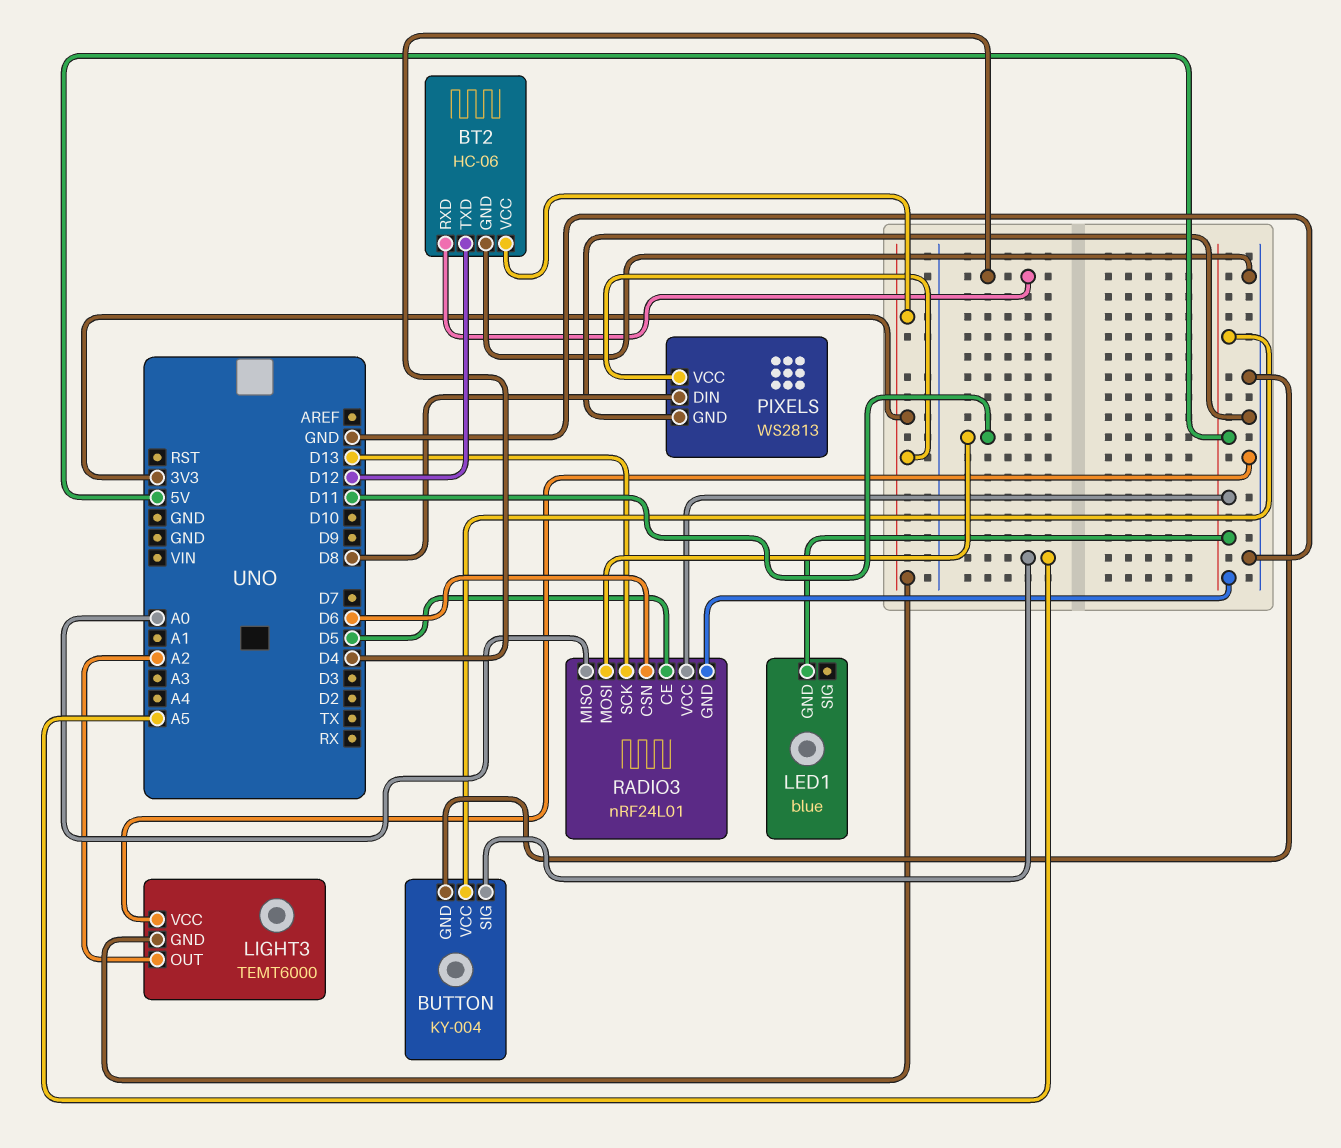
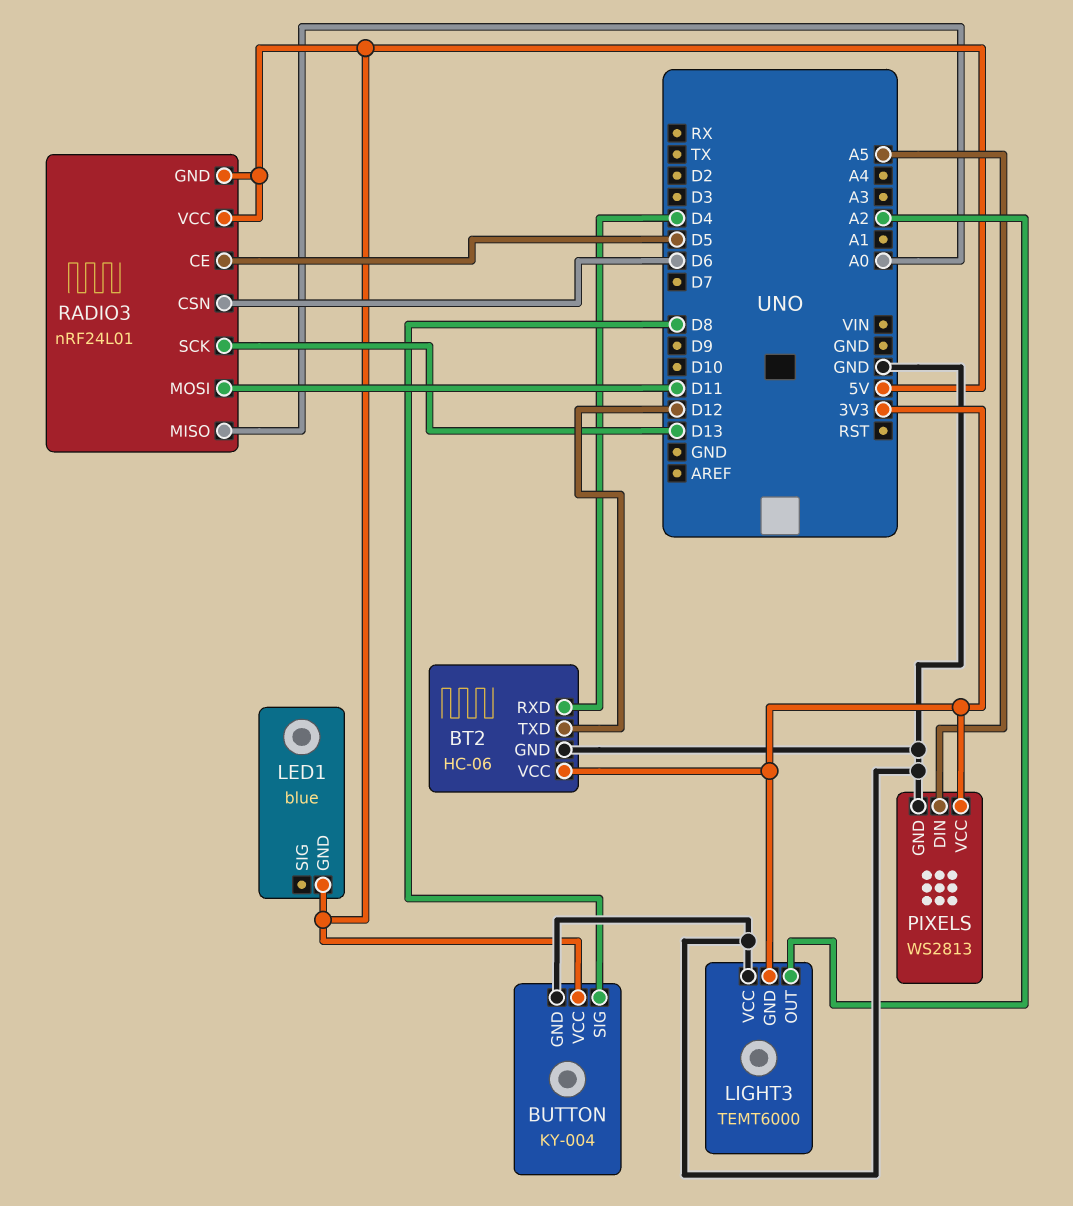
BUTTON pin SIG: A5 -> D8
PIXELS pin DIN: D8 -> A5

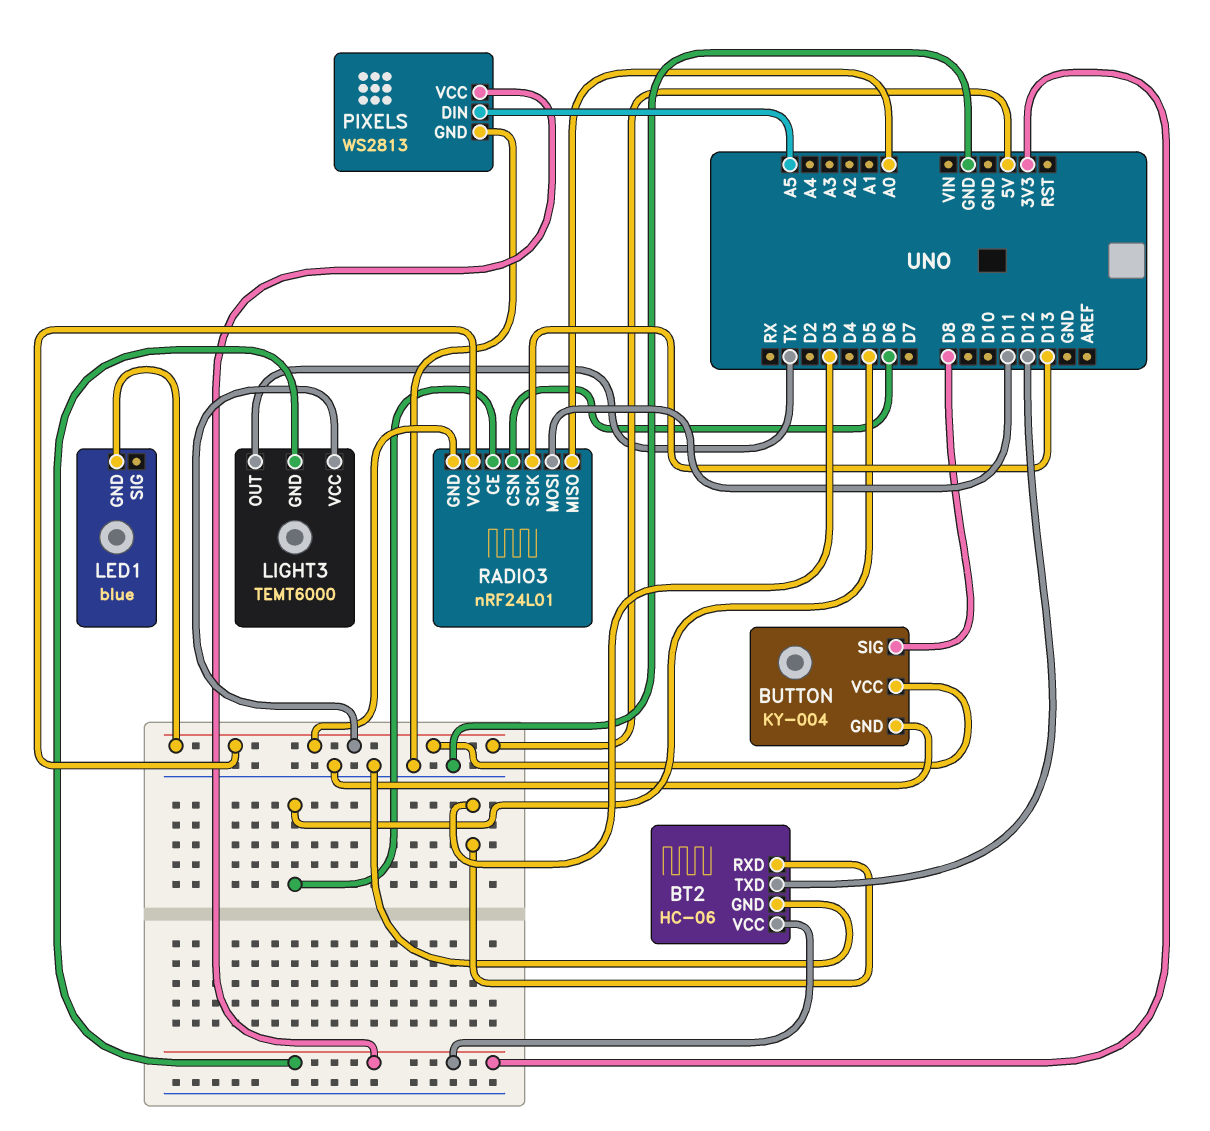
BT2 pin RXD: D4 -> D3
LIGHT3 pin OUT: A2 -> TX
LIGHT3 pin VCC: GND -> 5V

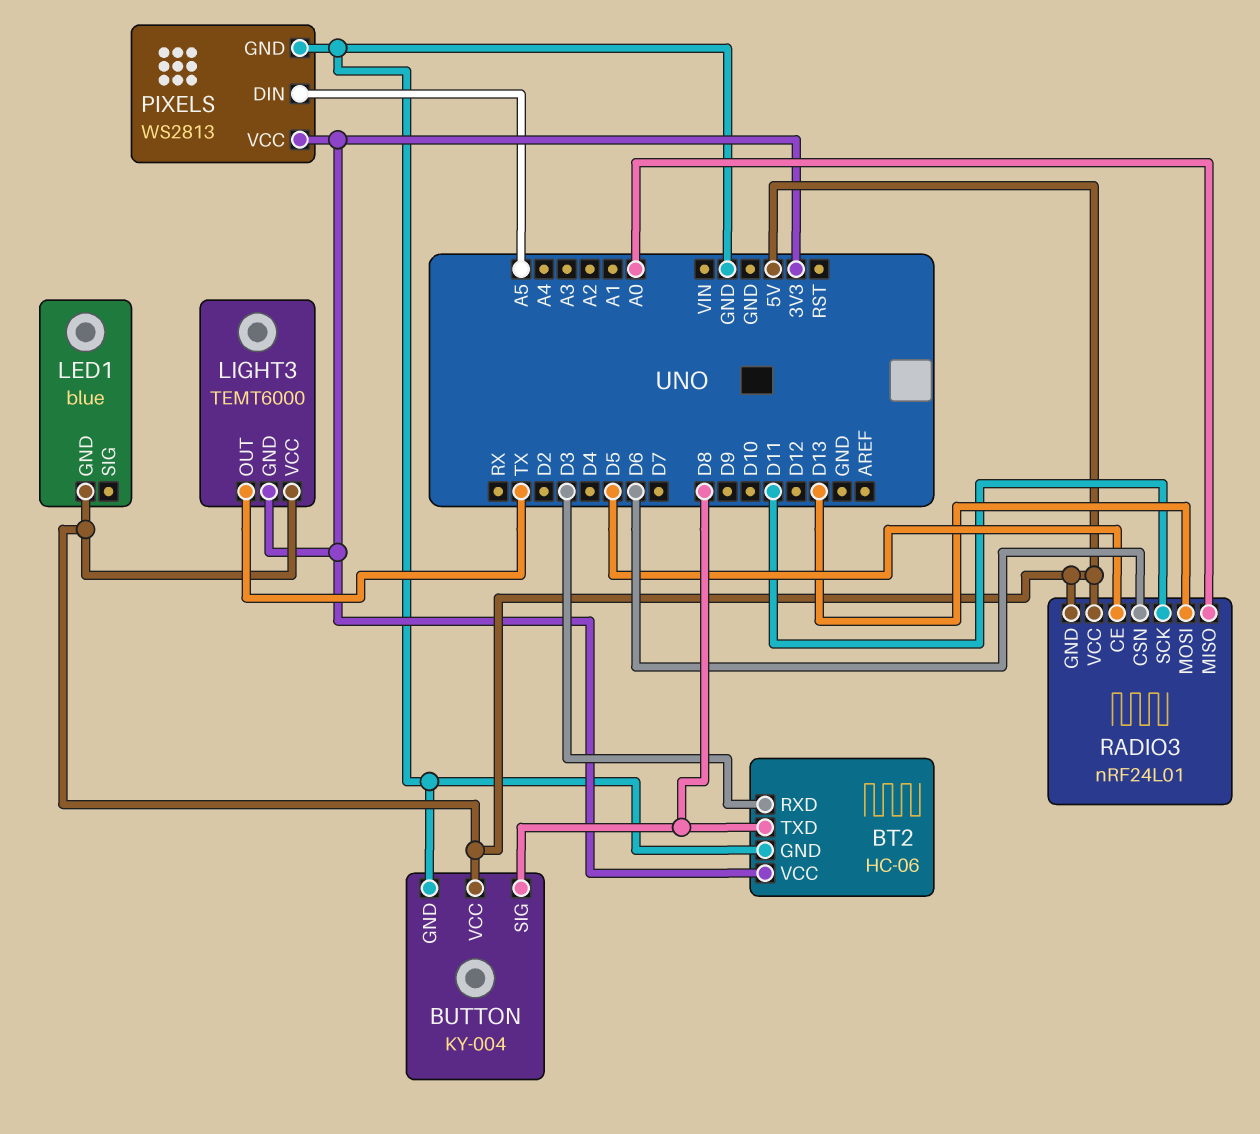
BT2 pin TXD: D12 -> D8
RADIO3 pin MOSI: D11 -> D13
RADIO3 pin SCK: D13 -> D11

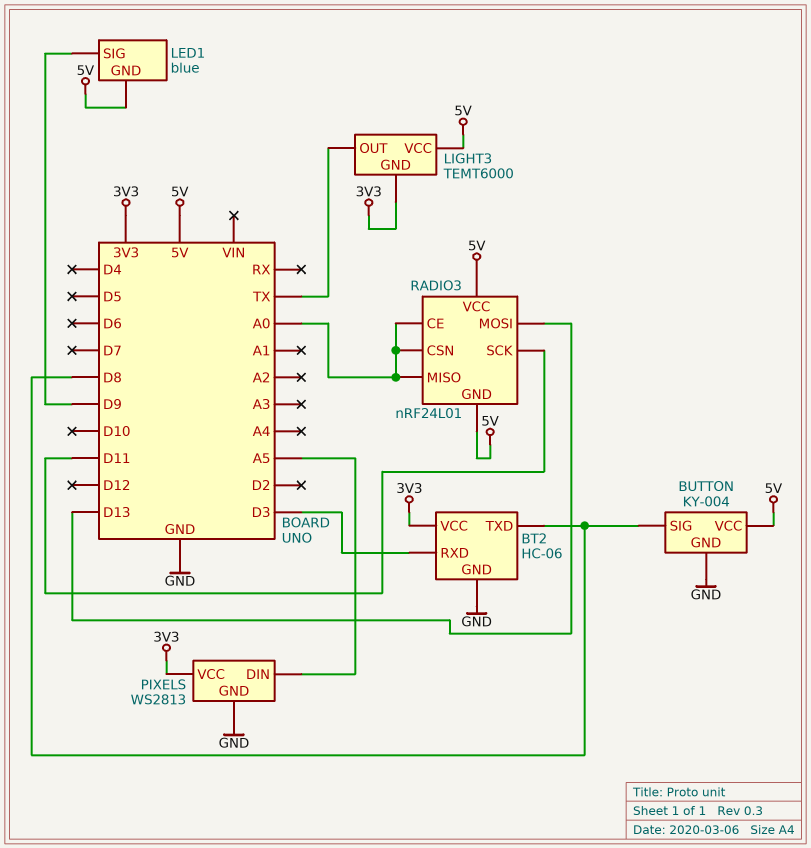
LED1 pin SIG: none -> D9
RADIO3 pin CE: D5 -> A0
RADIO3 pin CSN: D6 -> A0

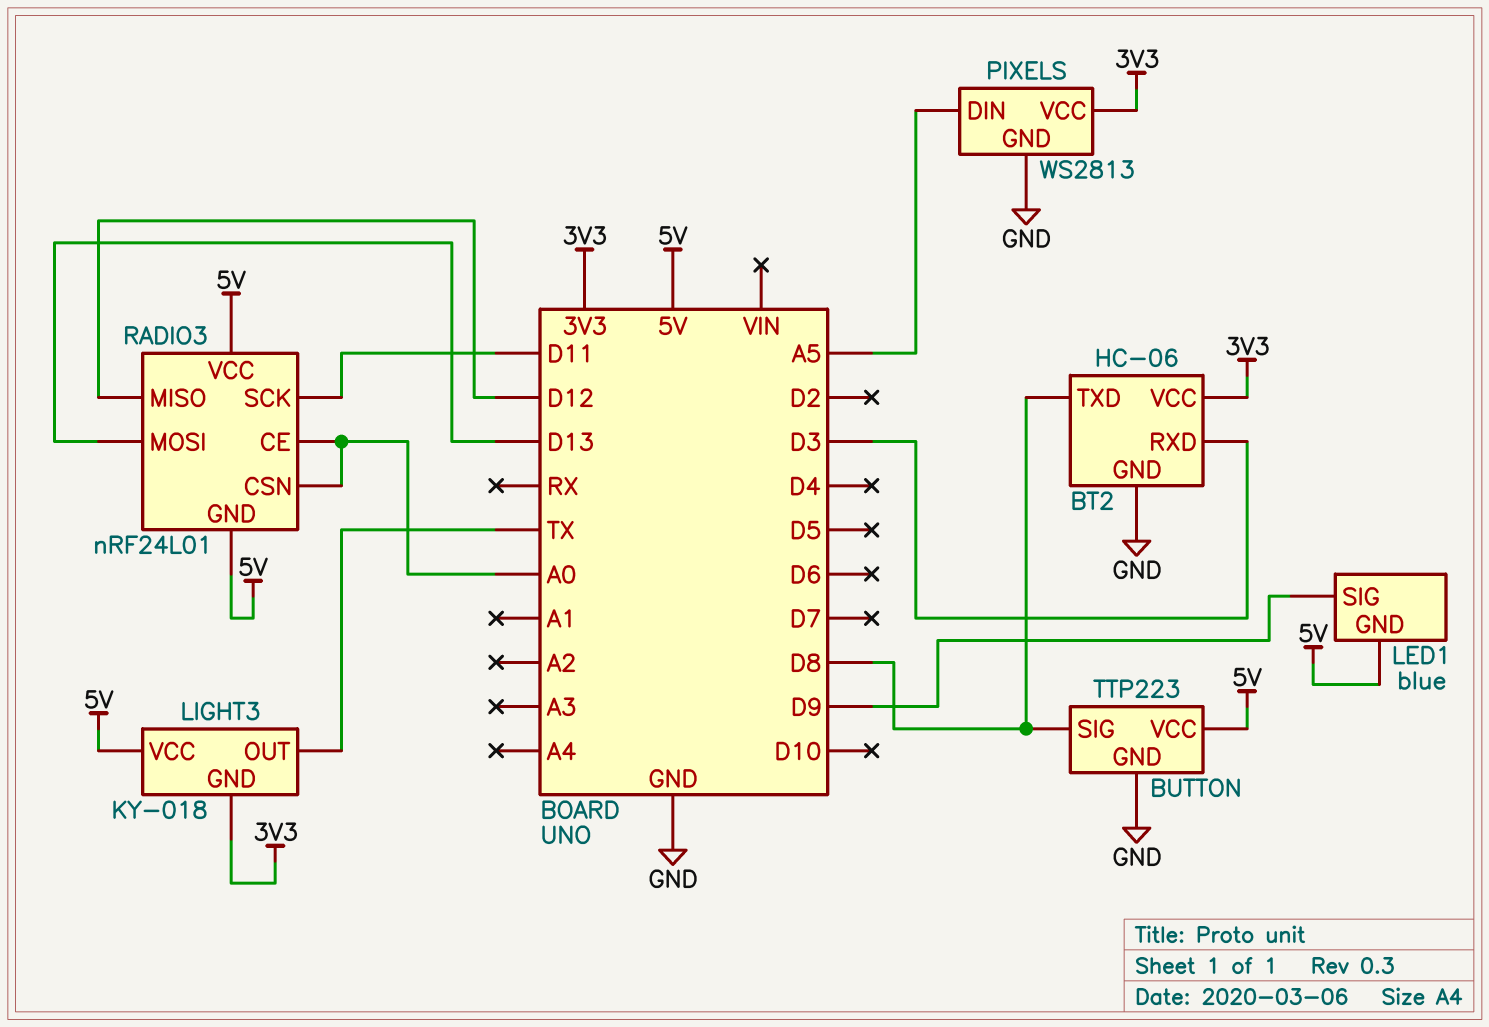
BUTTON: KY-004 -> TTP223
LIGHT3: TEMT6000 -> KY-018
RADIO3 pin MISO: A0 -> D12

